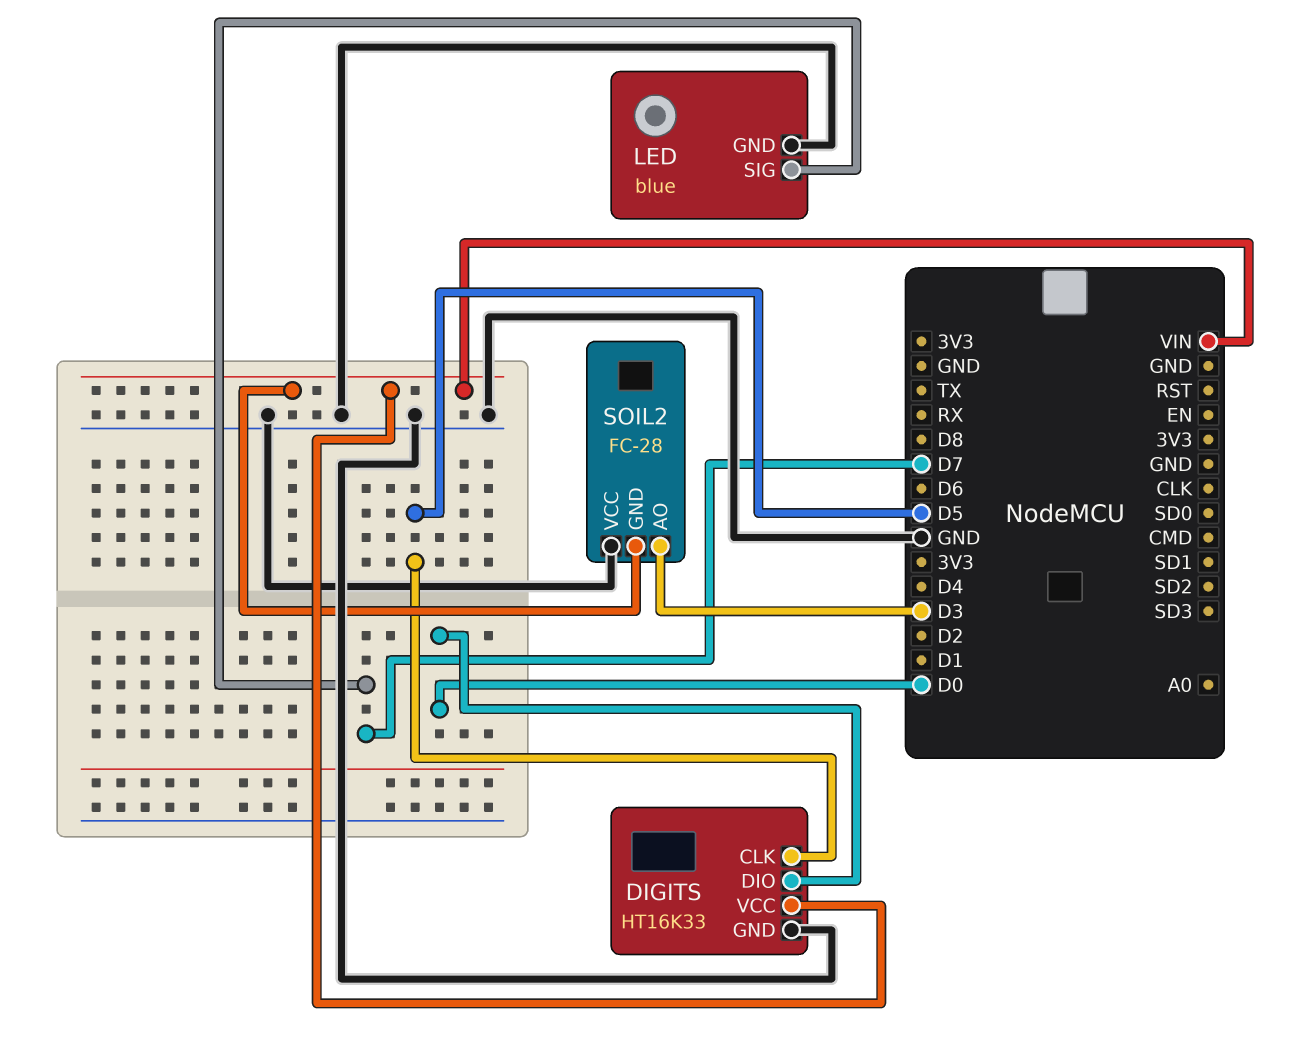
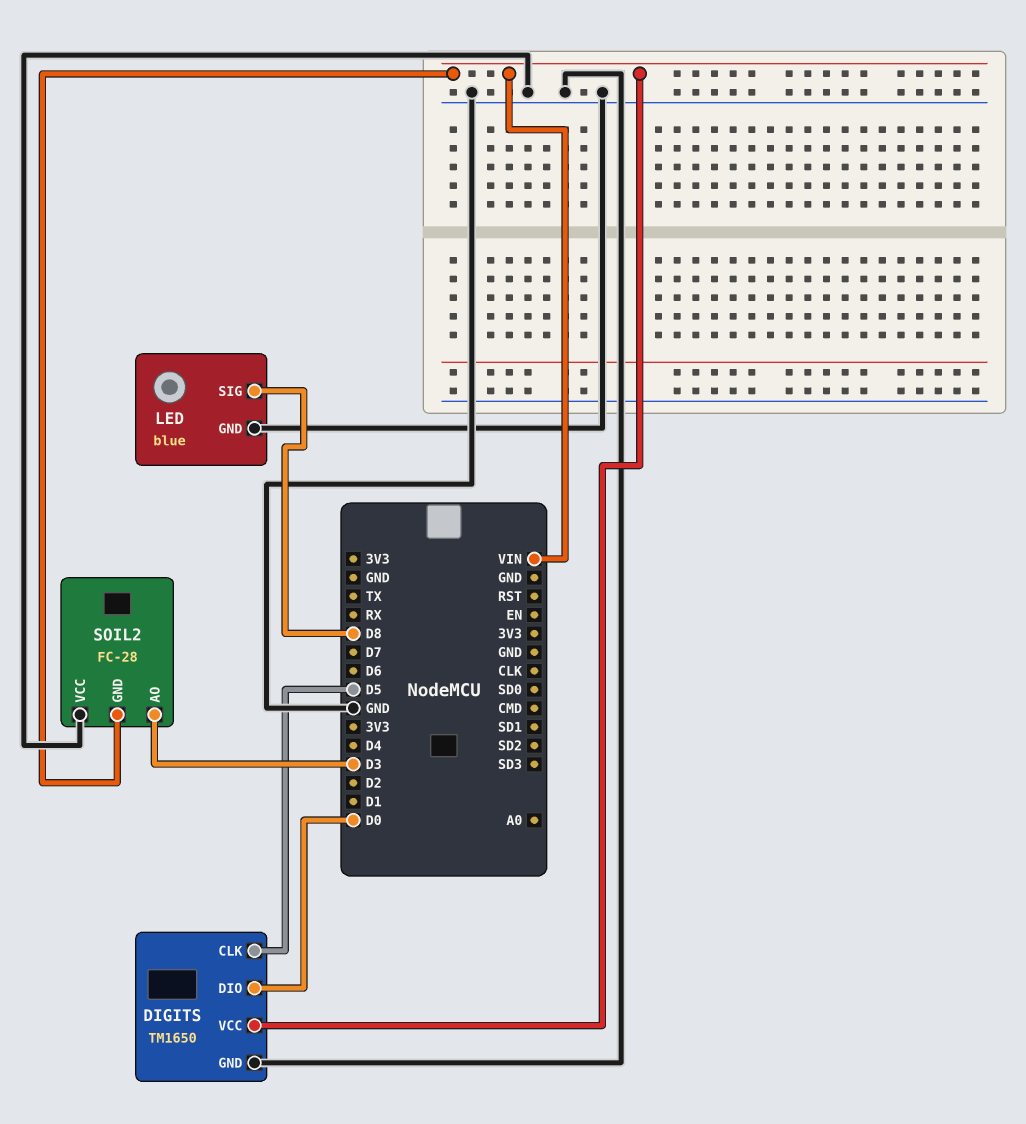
DIGITS: HT16K33 -> TM1650
LED pin SIG: D7 -> D8

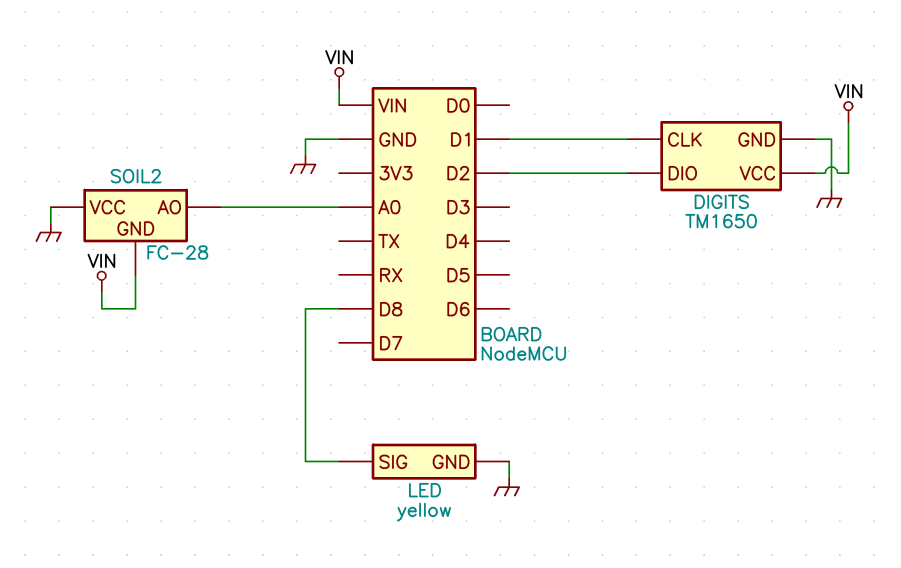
DIGITS pin CLK: D5 -> D1
DIGITS pin DIO: D0 -> D2
LED: blue -> yellow
SOIL2 pin AO: D3 -> A0

